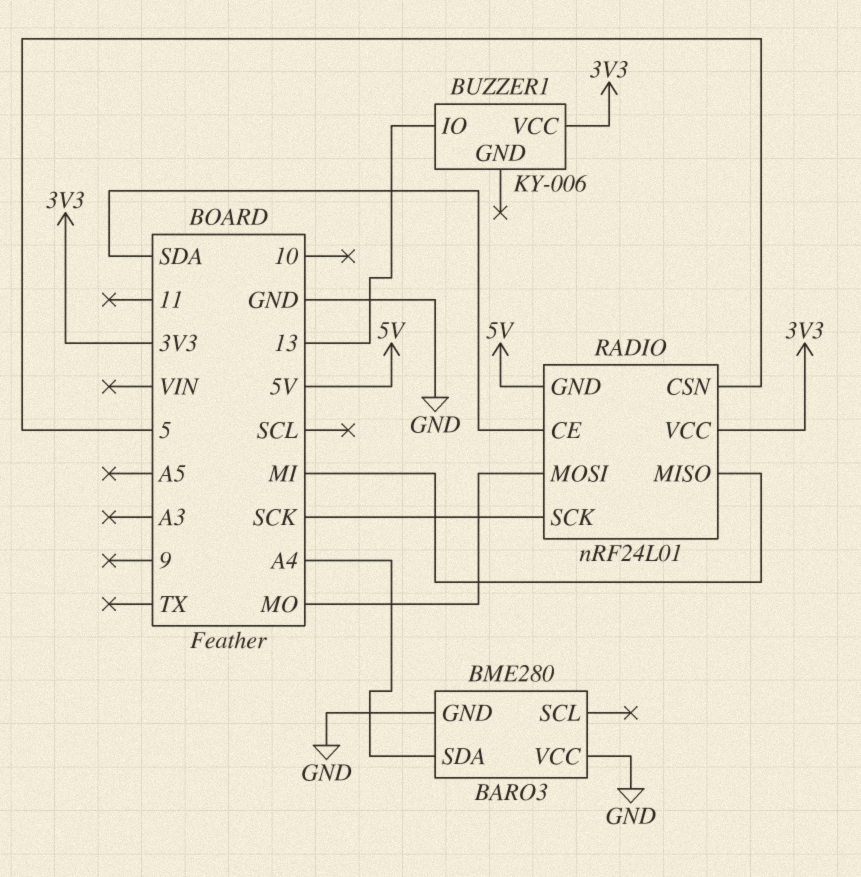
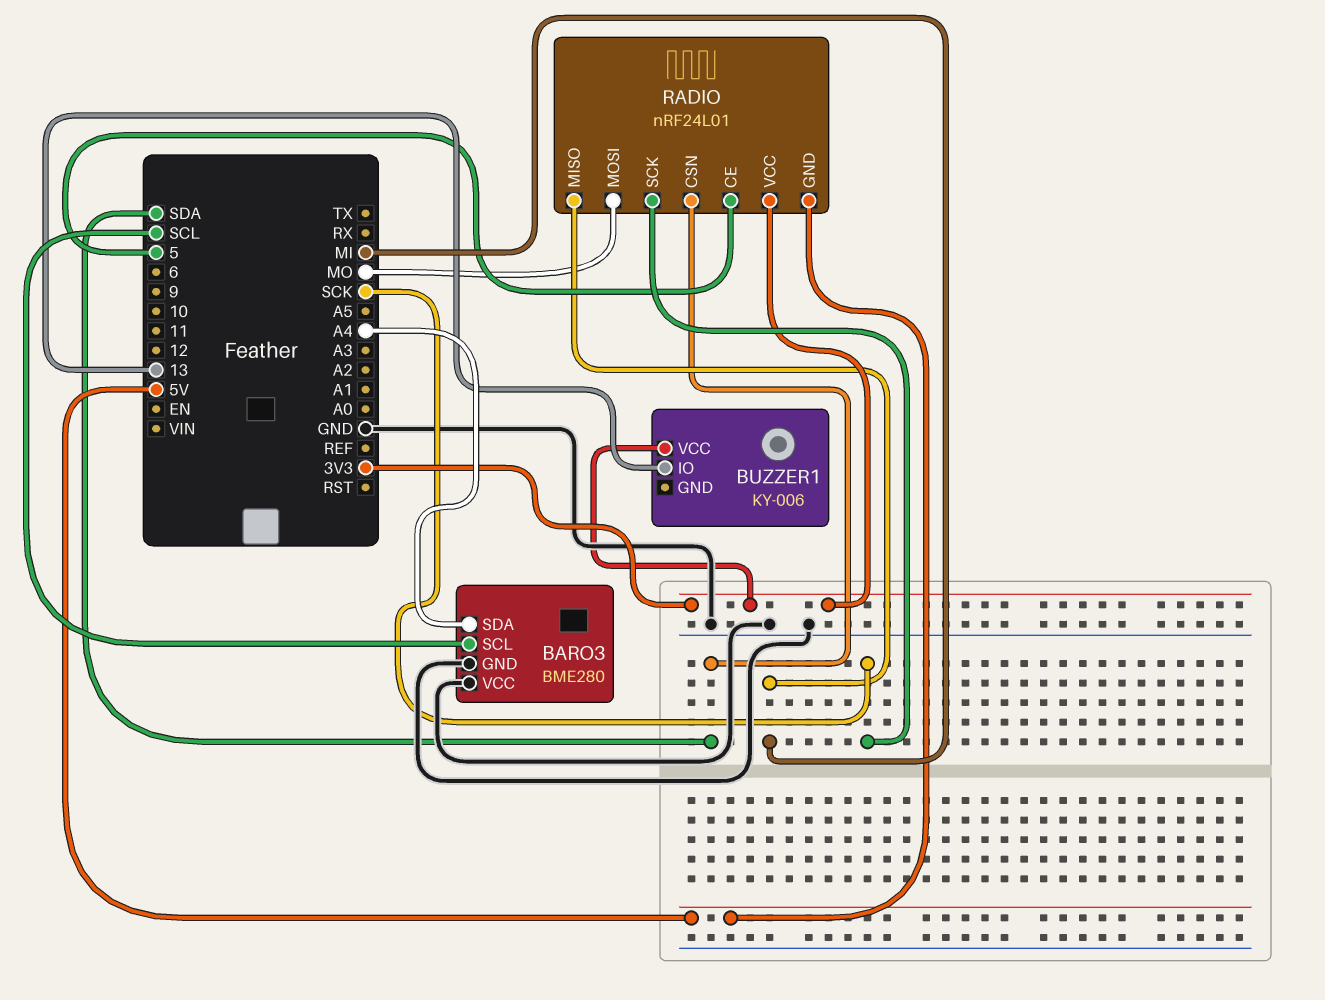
BARO3 pin SCL: none -> SCL
RADIO pin CE: SDA -> 5
RADIO pin CSN: 5 -> SDA

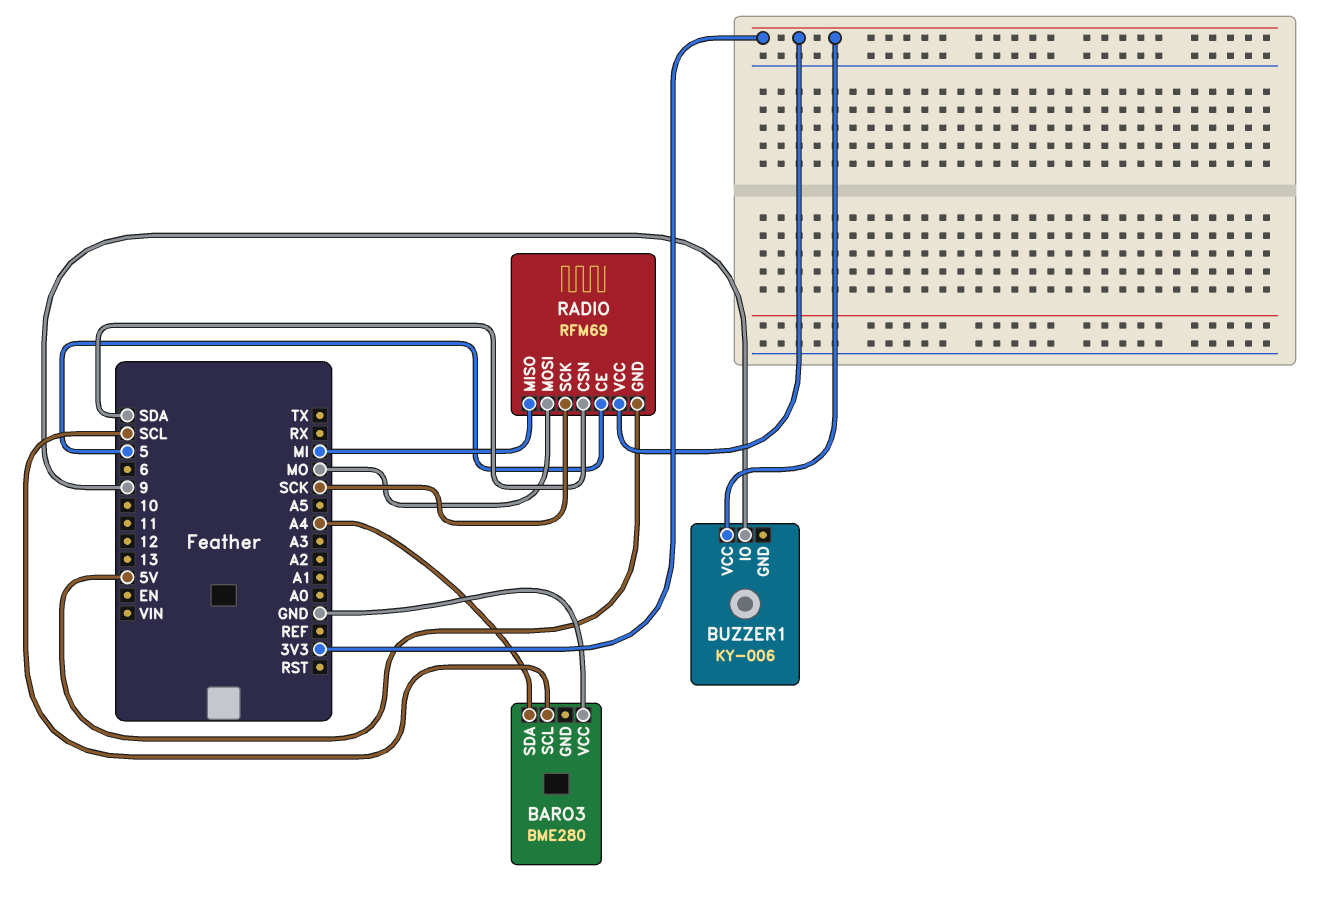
BARO3 pin GND: GND -> none
BUZZER1 pin IO: 13 -> 9
RADIO: nRF24L01 -> RFM69

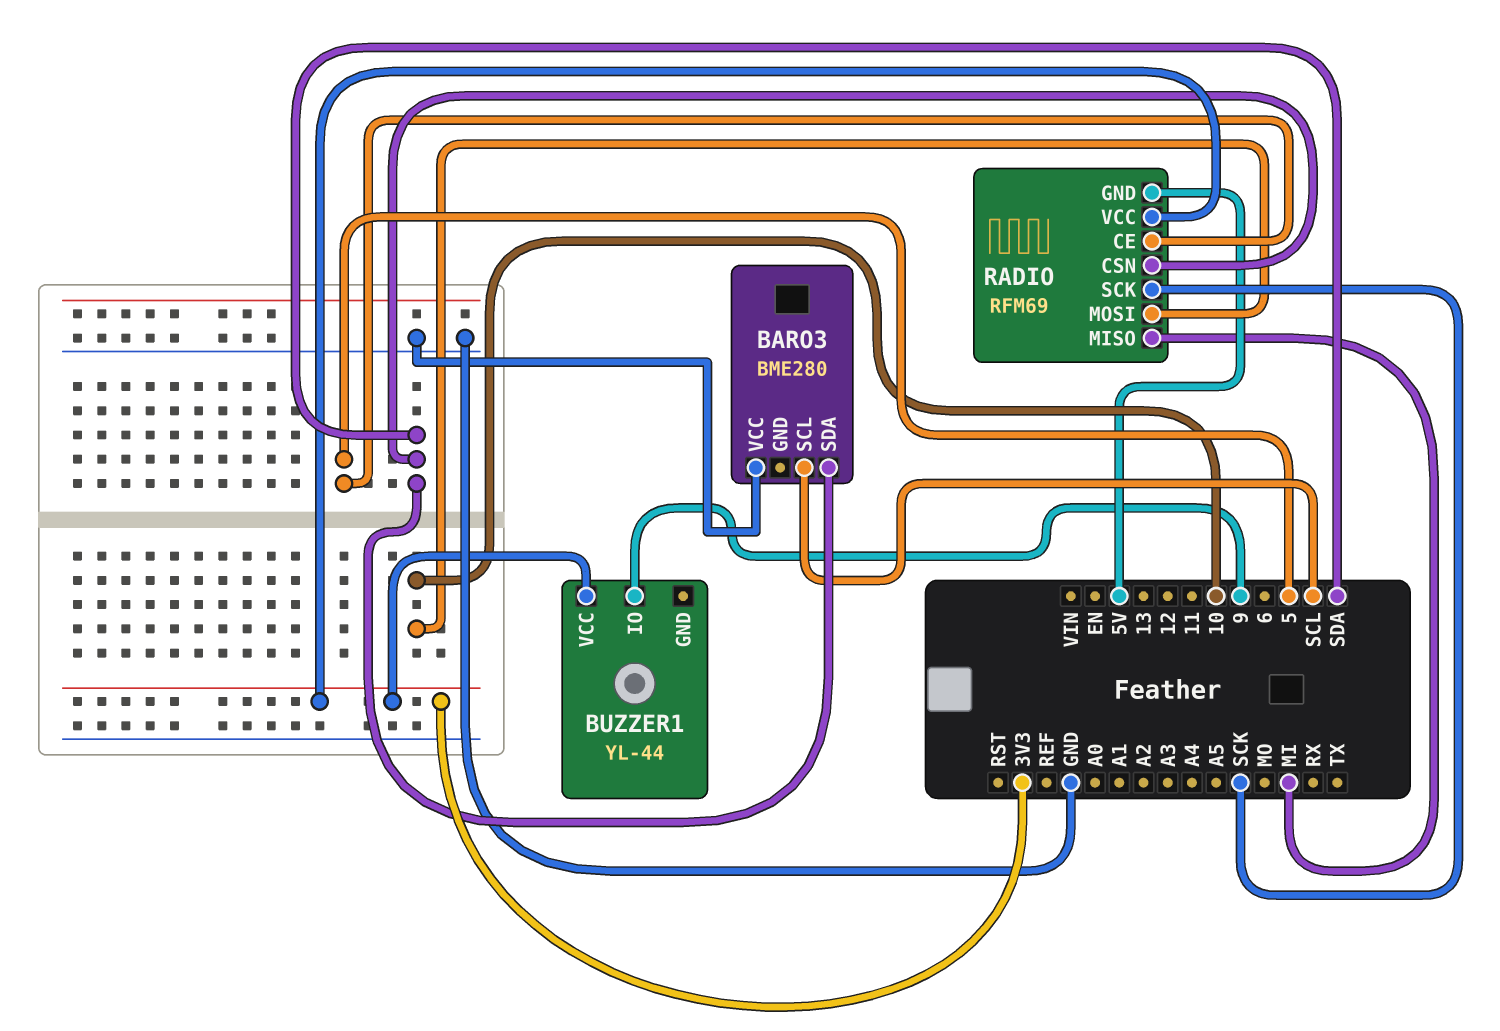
BARO3 pin SDA: A4 -> SDA
BUZZER1: KY-006 -> YL-44
RADIO pin MOSI: MO -> 10

